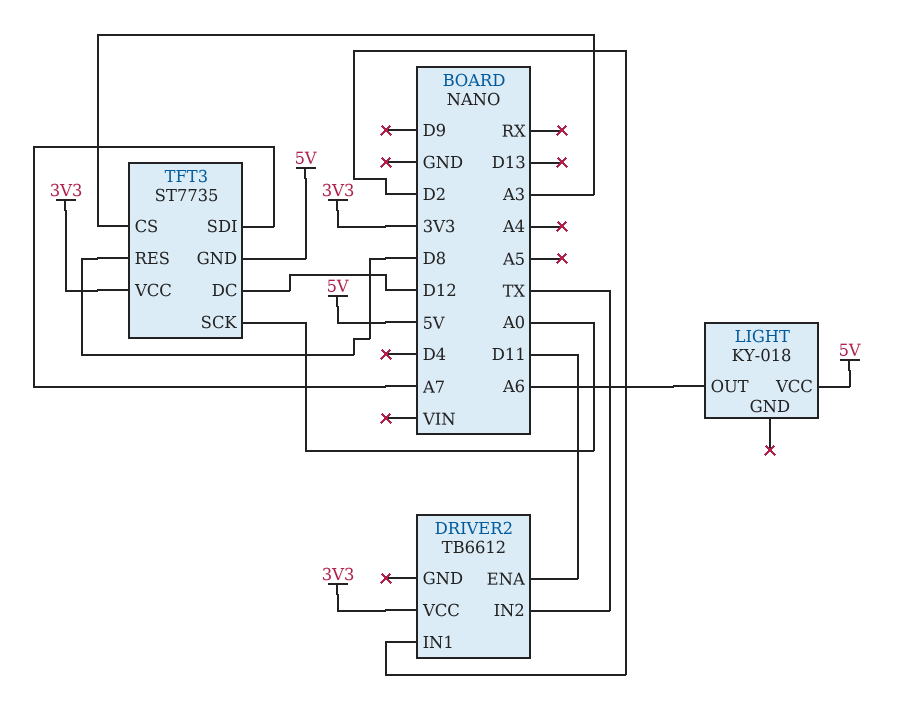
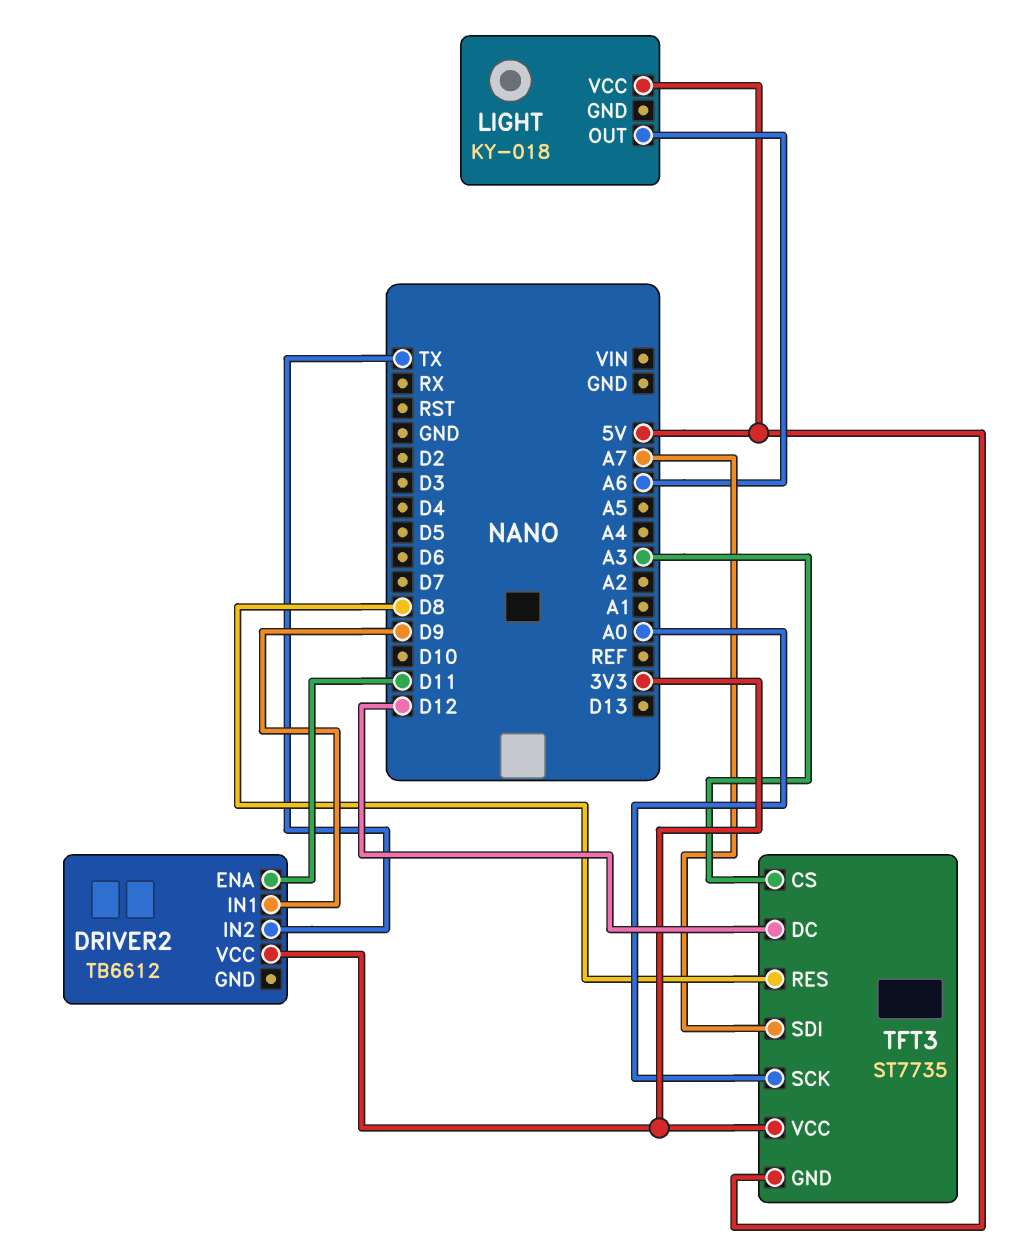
DRIVER2 pin IN1: D2 -> D9

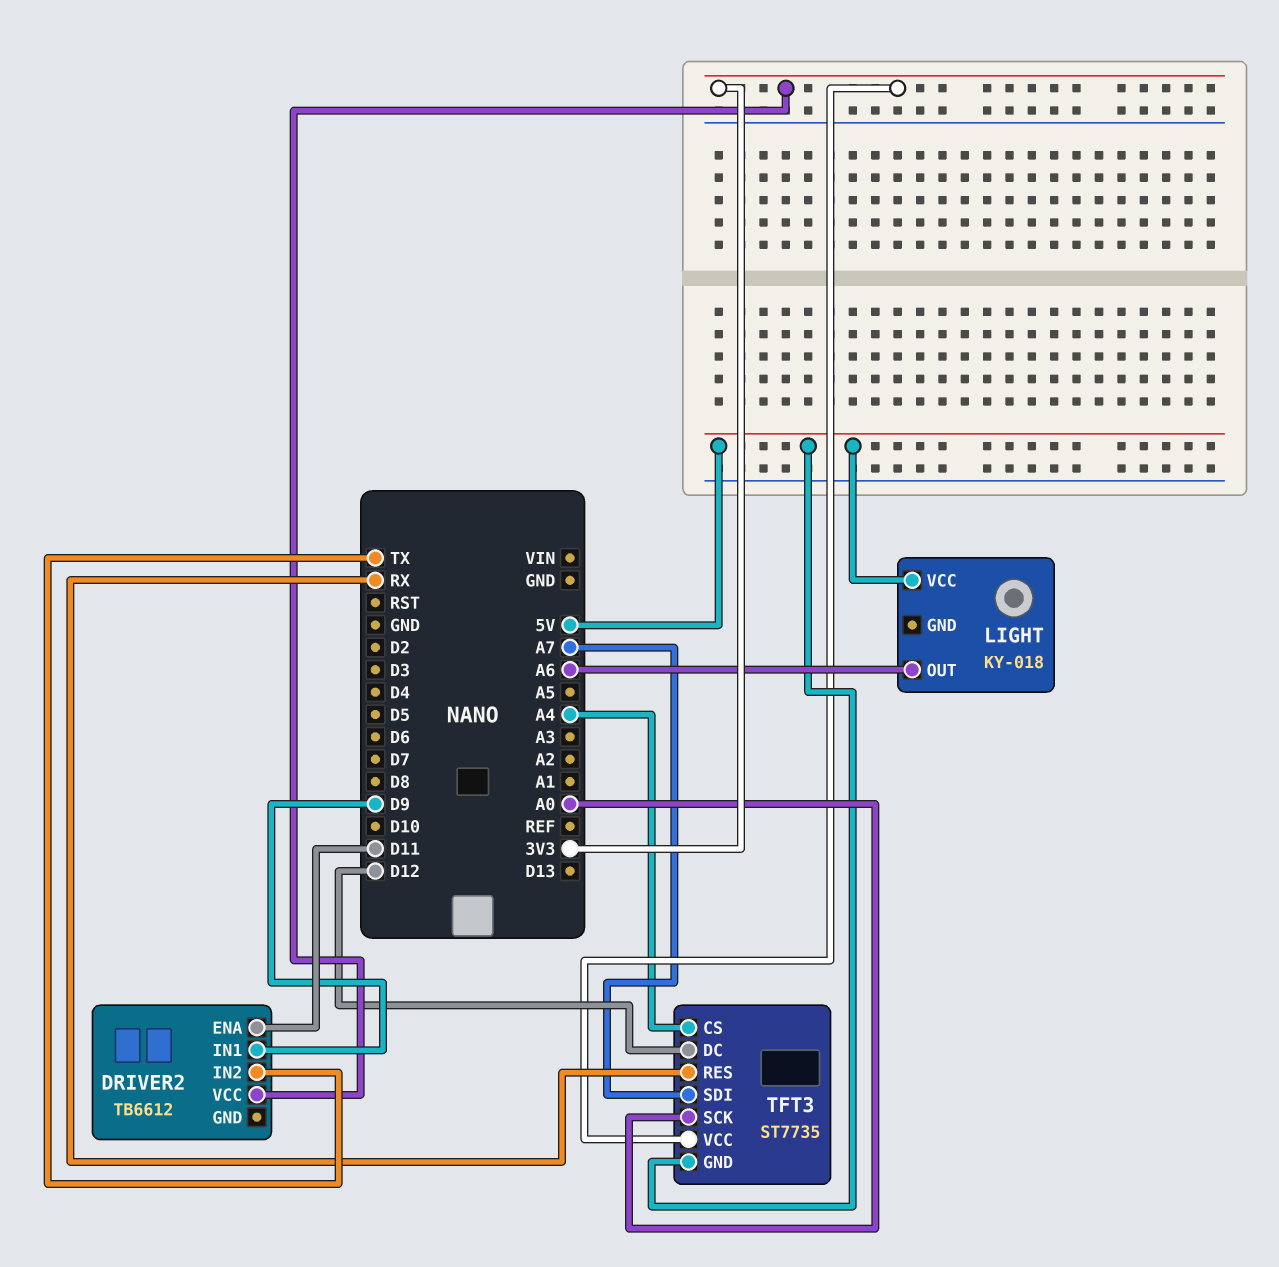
TFT3 pin CS: A3 -> A4
TFT3 pin RES: D8 -> RX

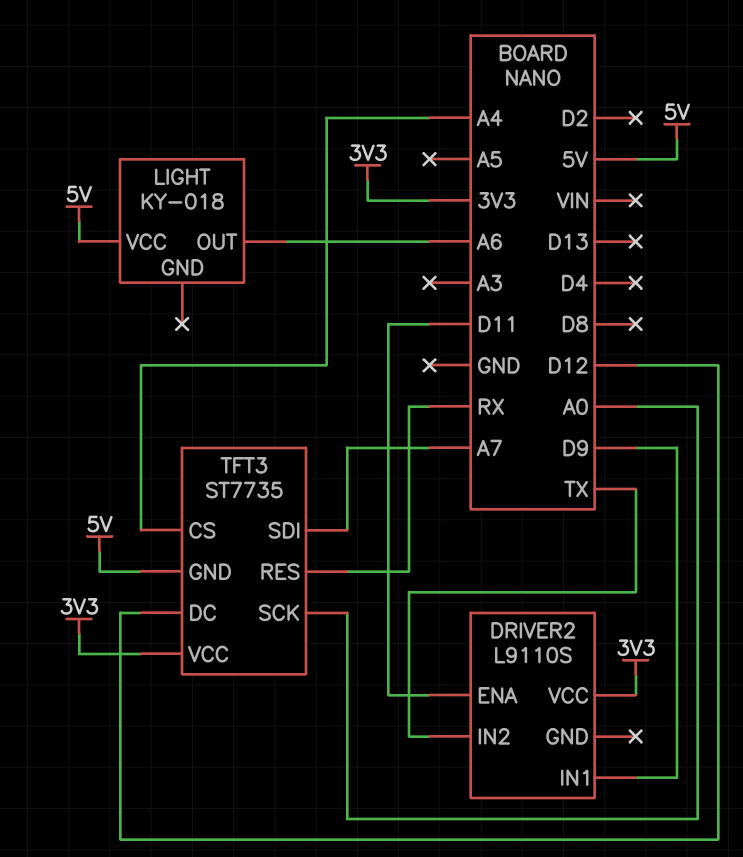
DRIVER2: TB6612 -> L9110S

